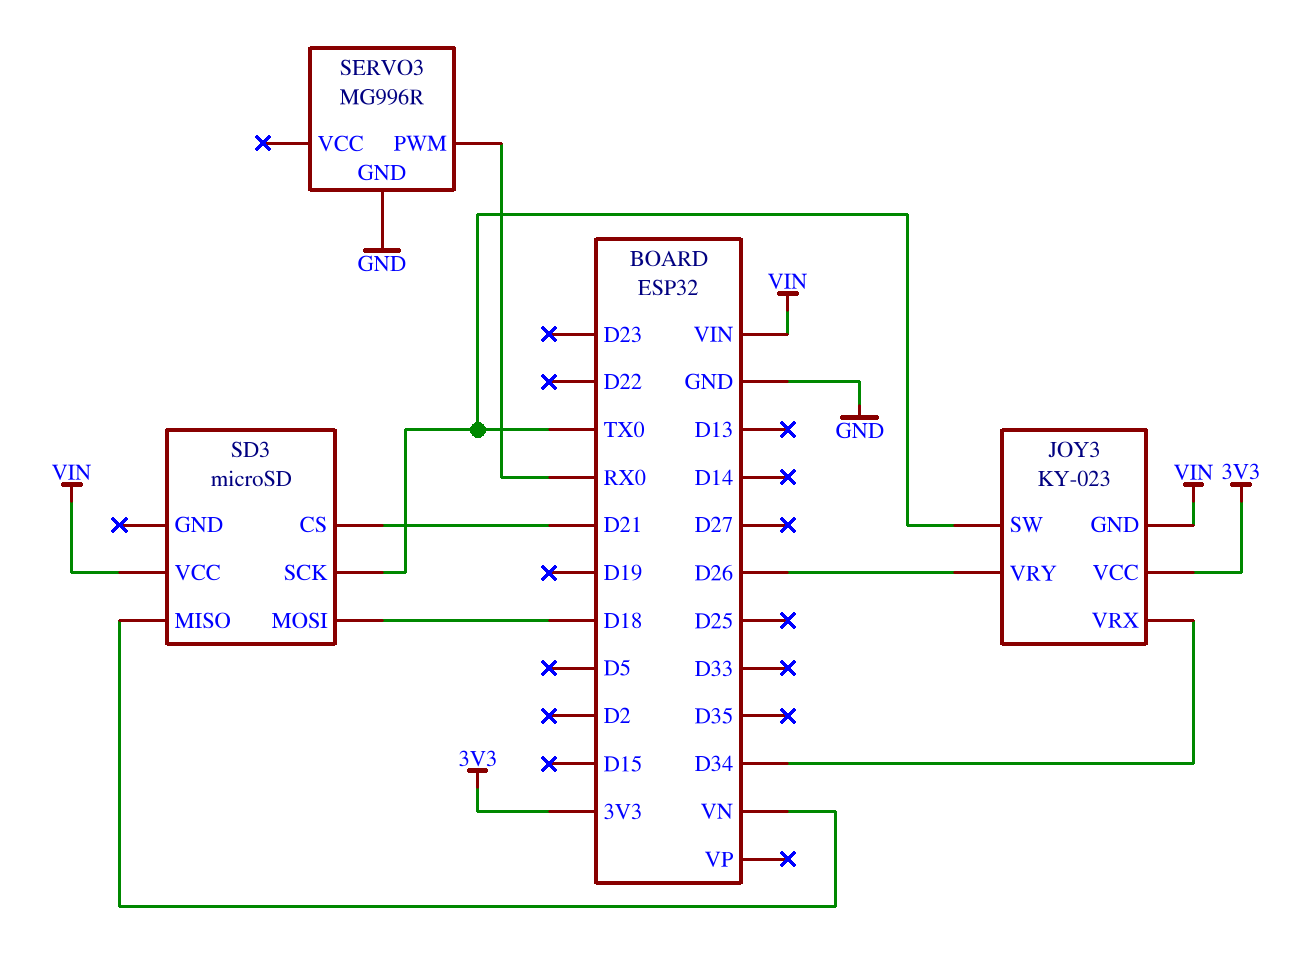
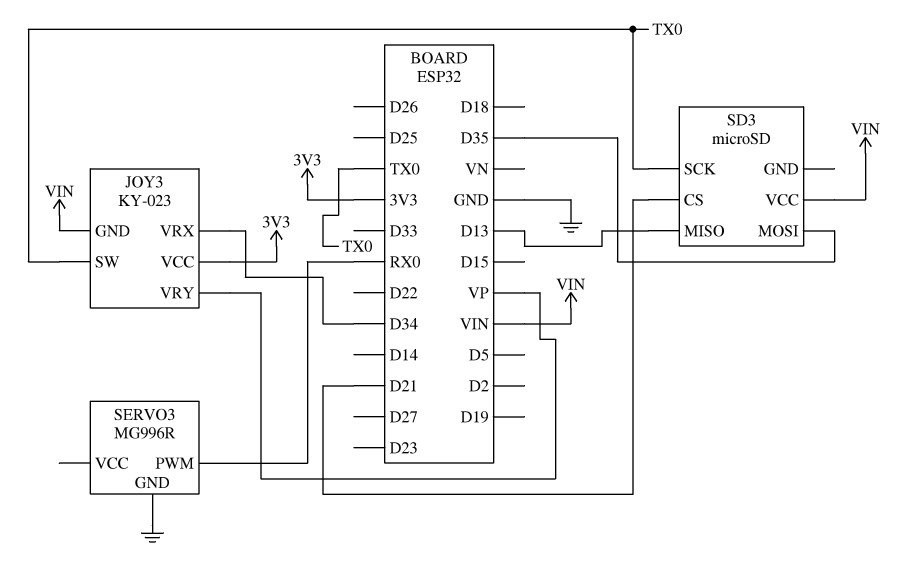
JOY3 pin VRY: D26 -> VP
SD3 pin MISO: VN -> D13
SD3 pin MOSI: D18 -> D35

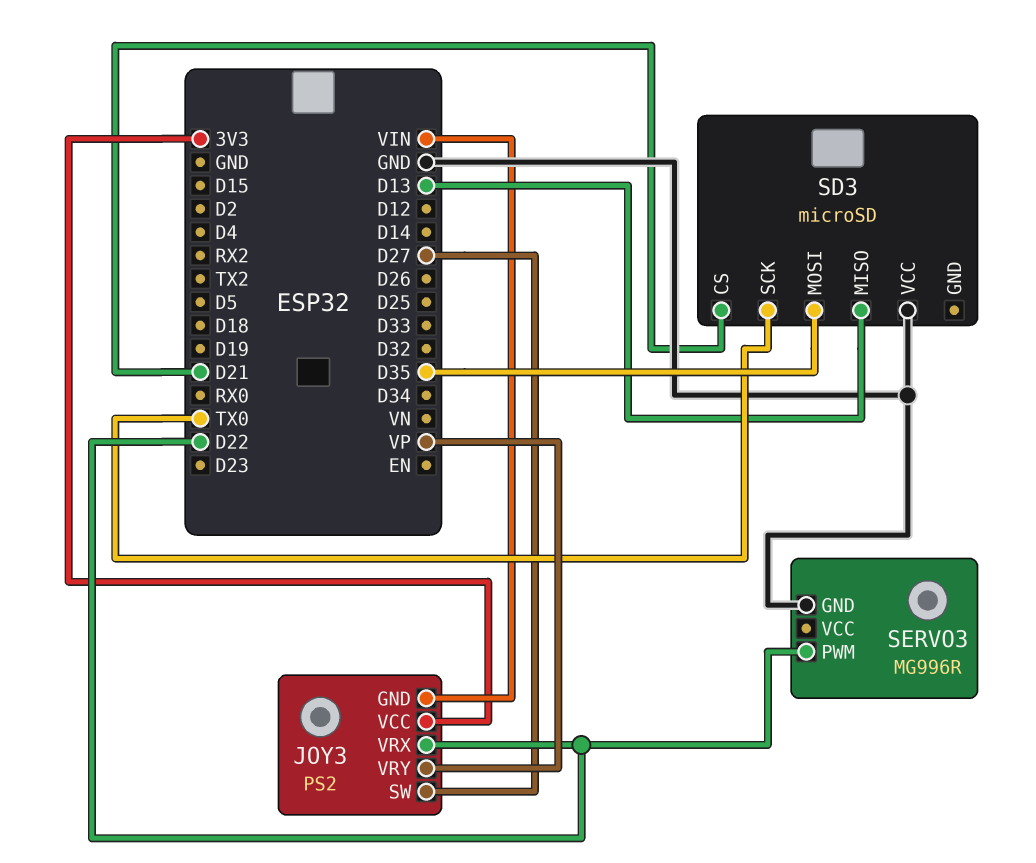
JOY3: KY-023 -> PS2
JOY3 pin SW: TX0 -> D27
JOY3 pin VRX: D34 -> D22
SD3 pin VCC: VIN -> GND
SERVO3 pin PWM: RX0 -> D22

